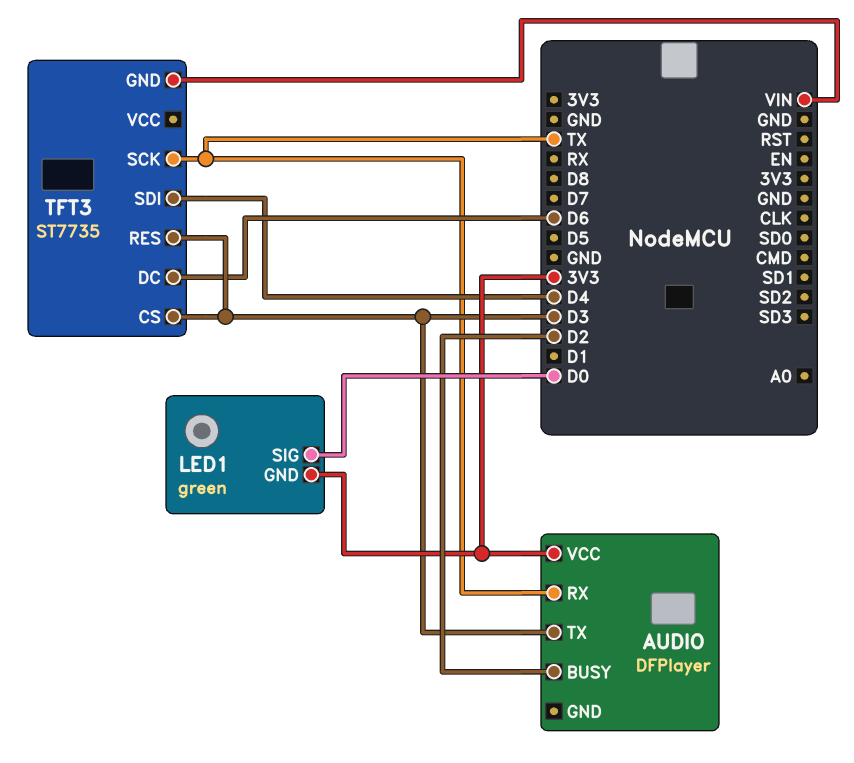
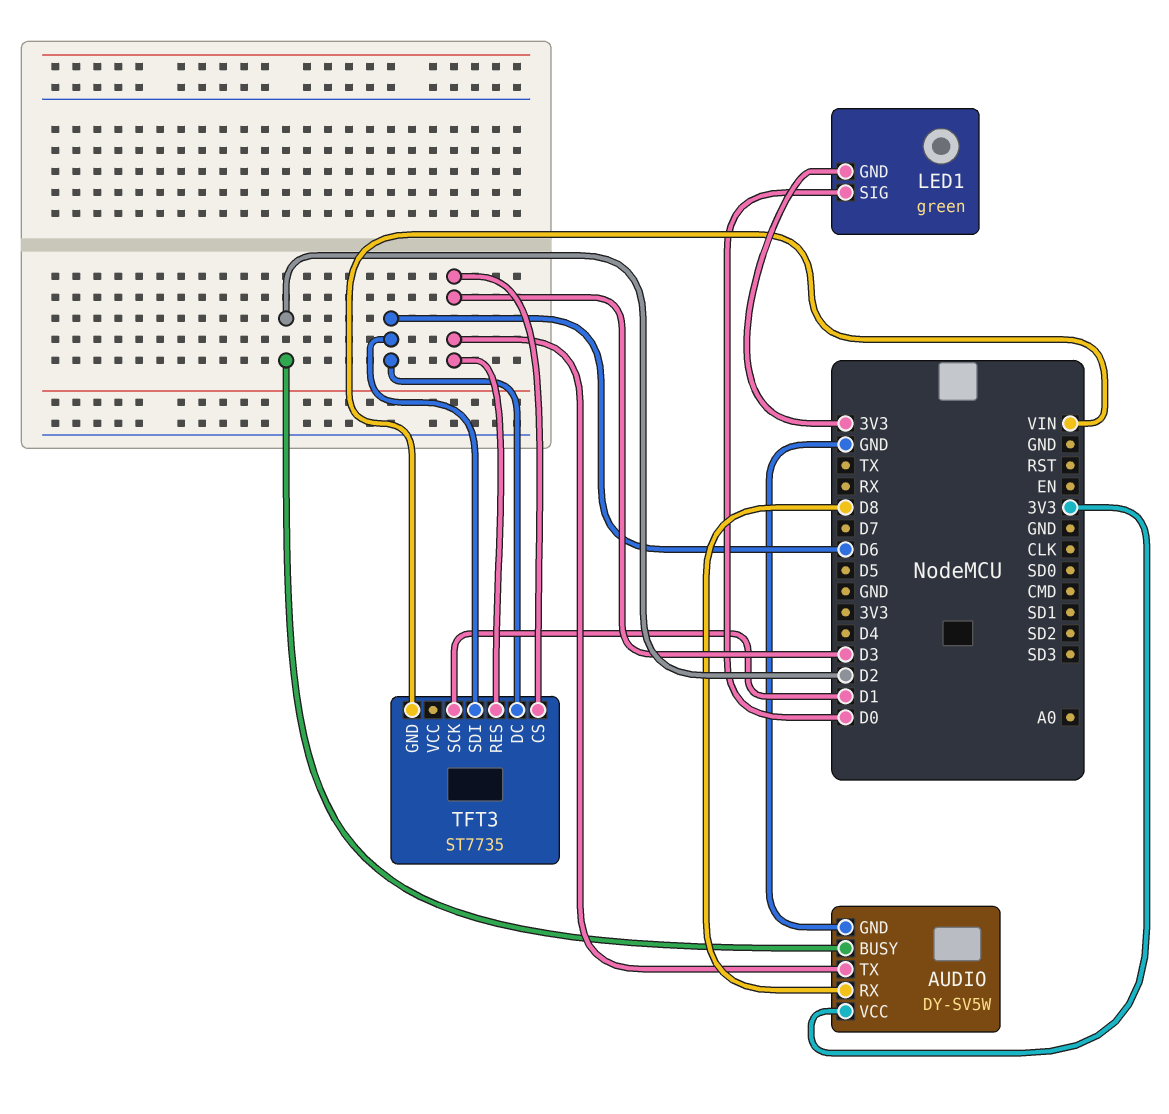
AUDIO: DFPlayer -> DY-SV5W
AUDIO pin GND: none -> GND
AUDIO pin RX: TX -> D8
TFT3 pin SCK: TX -> D1
TFT3 pin SDI: D4 -> D6

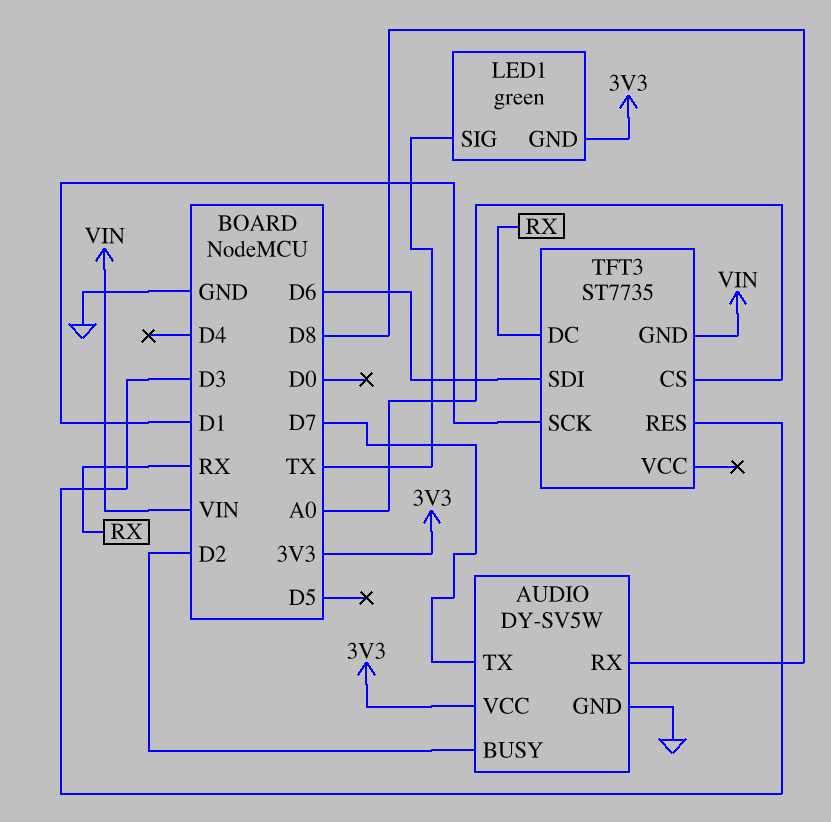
AUDIO pin TX: D3 -> D7
LED1 pin SIG: D0 -> TX
TFT3 pin CS: D3 -> A0
TFT3 pin DC: D6 -> RX

